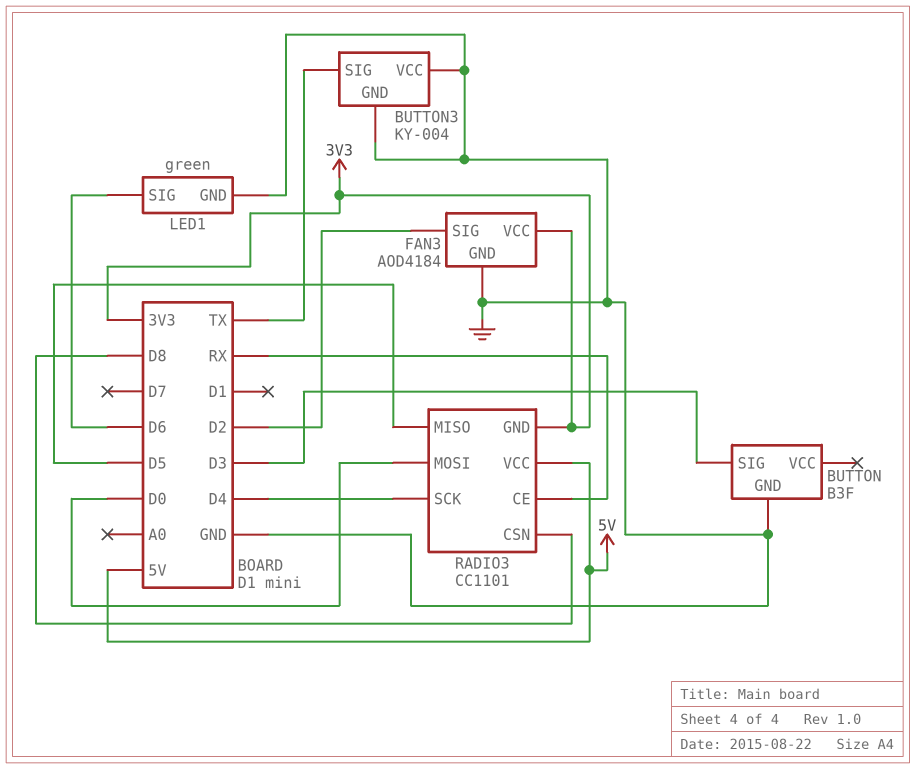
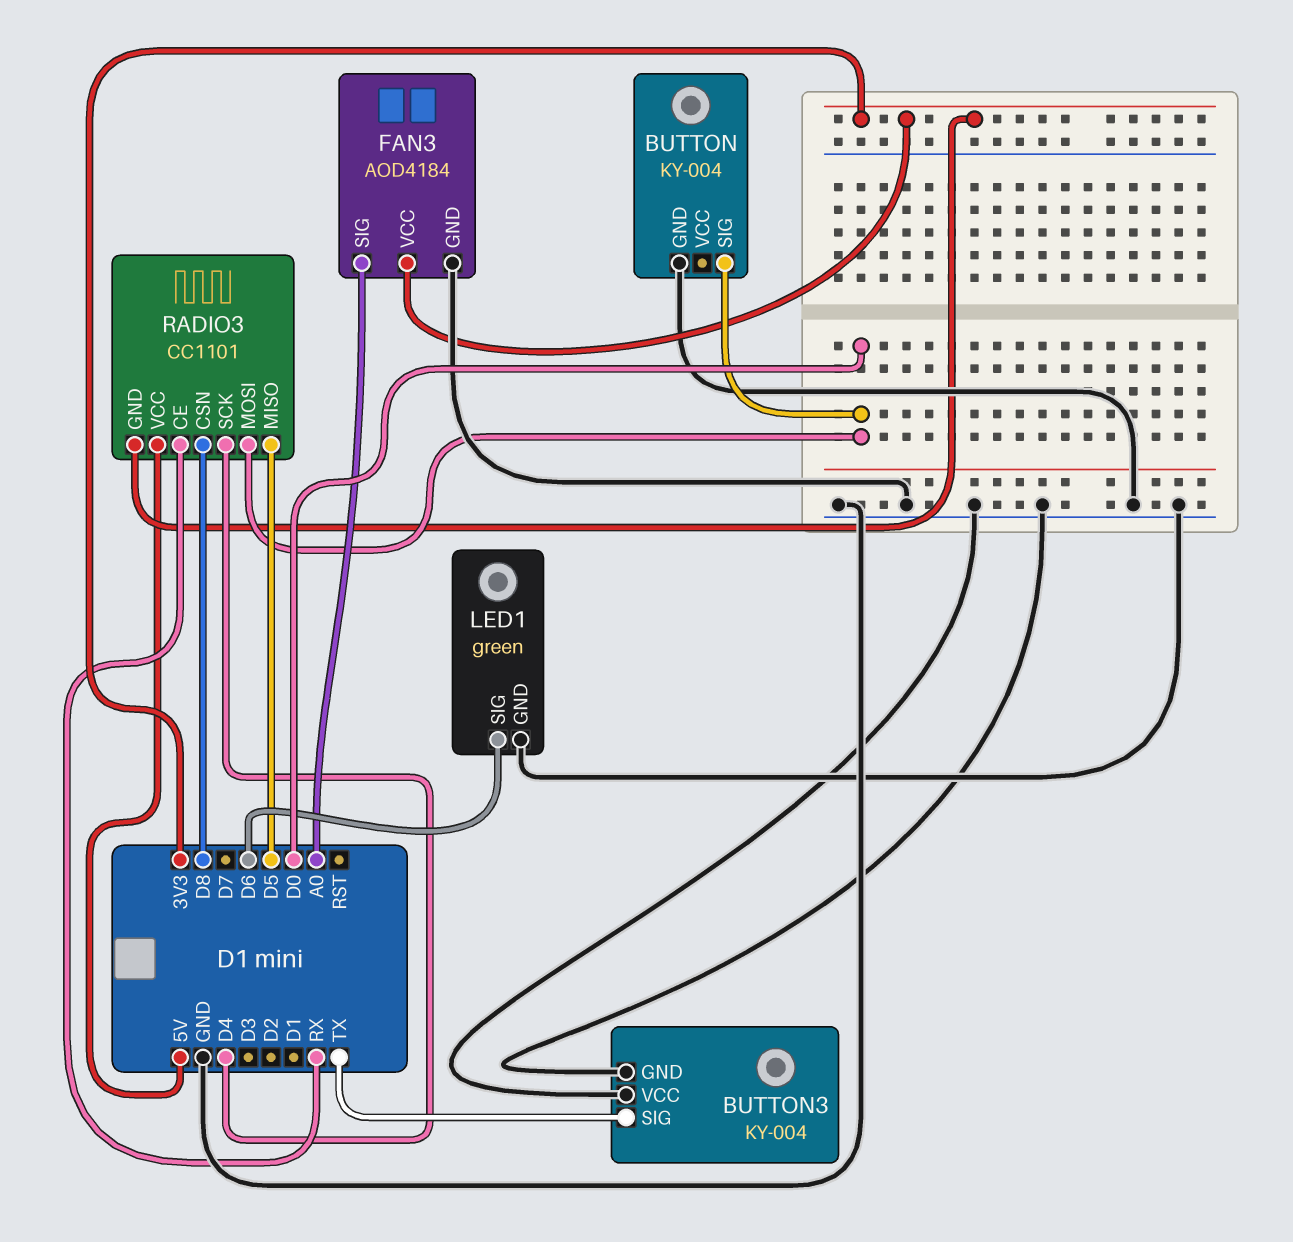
BUTTON: B3F -> KY-004
BUTTON pin SIG: D3 -> D0
FAN3 pin SIG: D2 -> A0

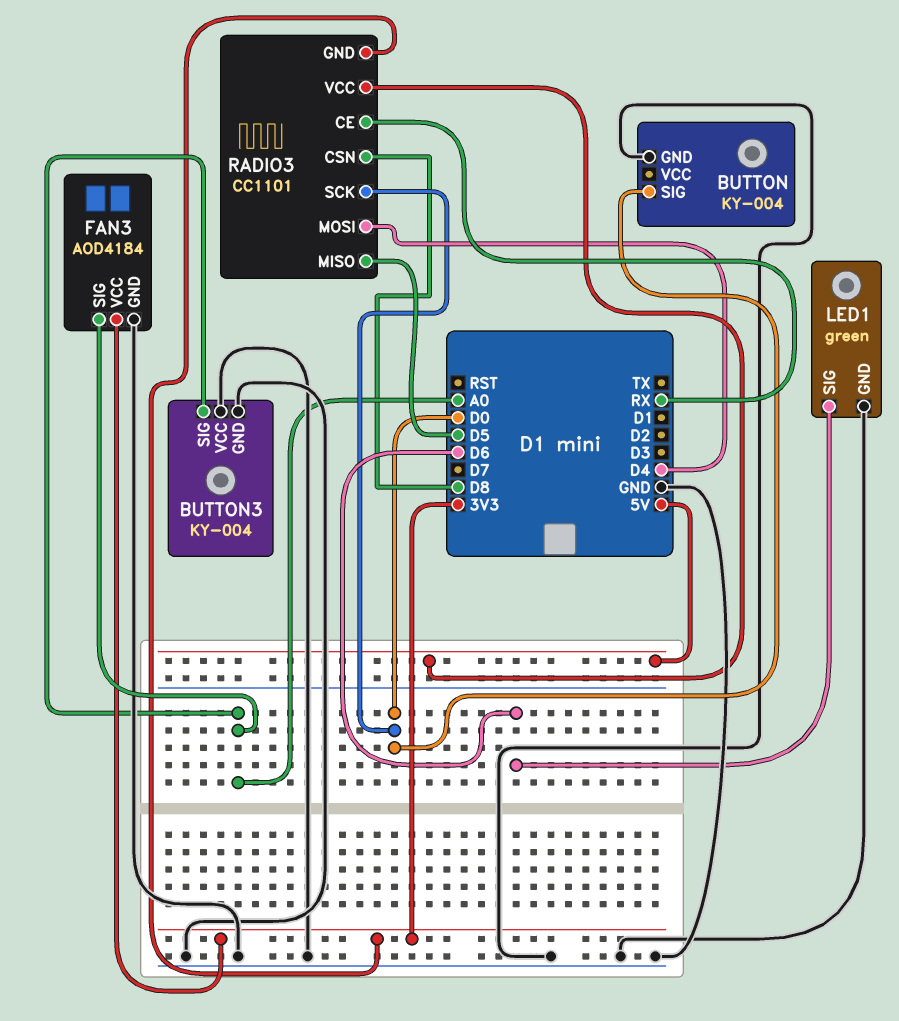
BUTTON3 pin SIG: TX -> A0
RADIO3 pin MOSI: D0 -> D4
RADIO3 pin SCK: D4 -> D0

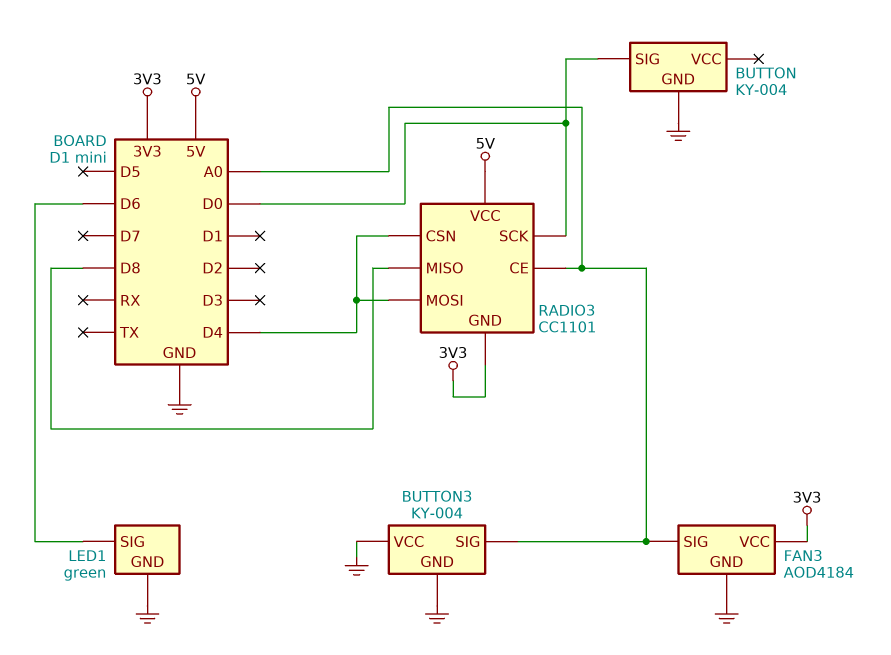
RADIO3 pin CE: RX -> A0
RADIO3 pin CSN: D8 -> D4
RADIO3 pin MISO: D5 -> D8

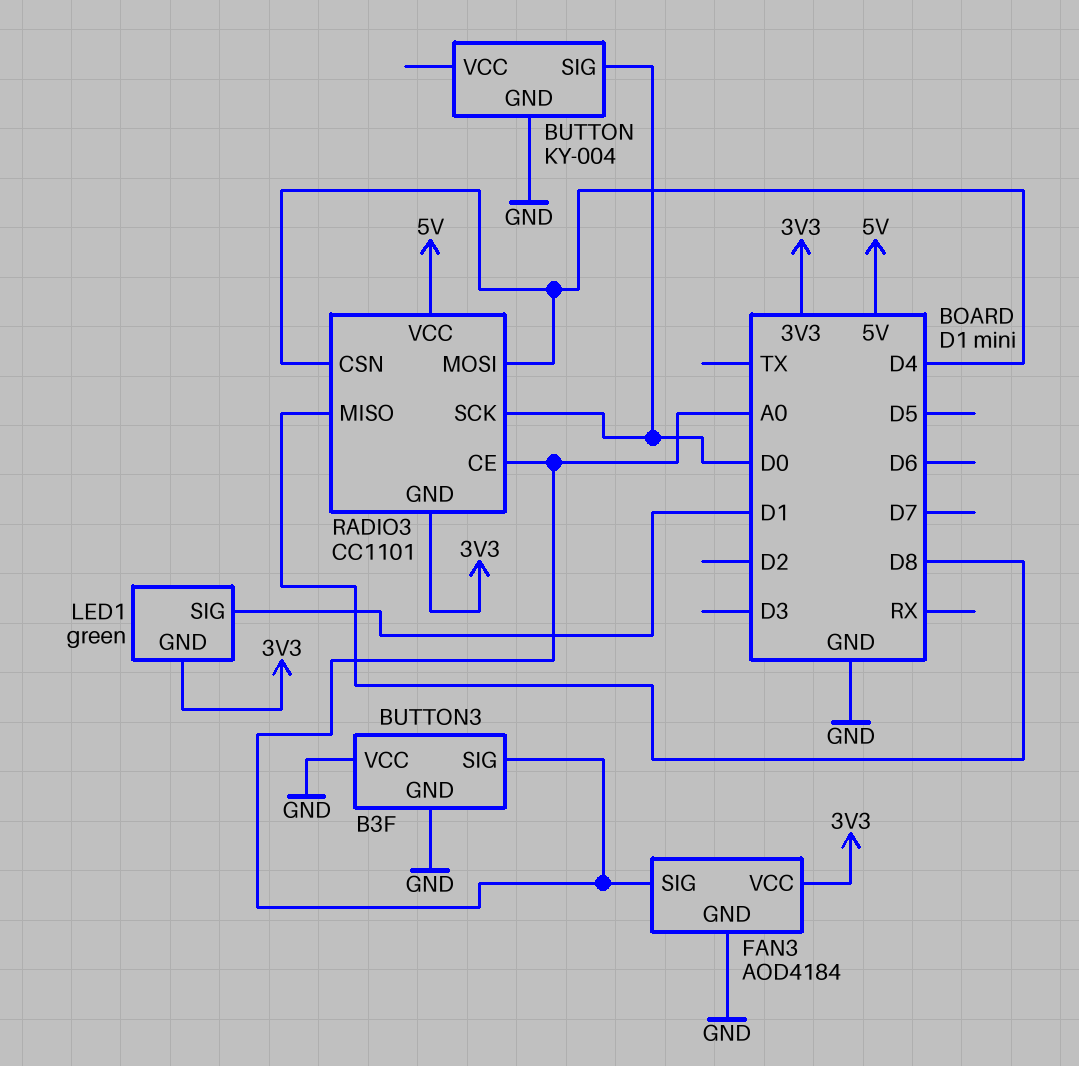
BUTTON3: KY-004 -> B3F
LED1 pin GND: GND -> 3V3
LED1 pin SIG: D6 -> D1

